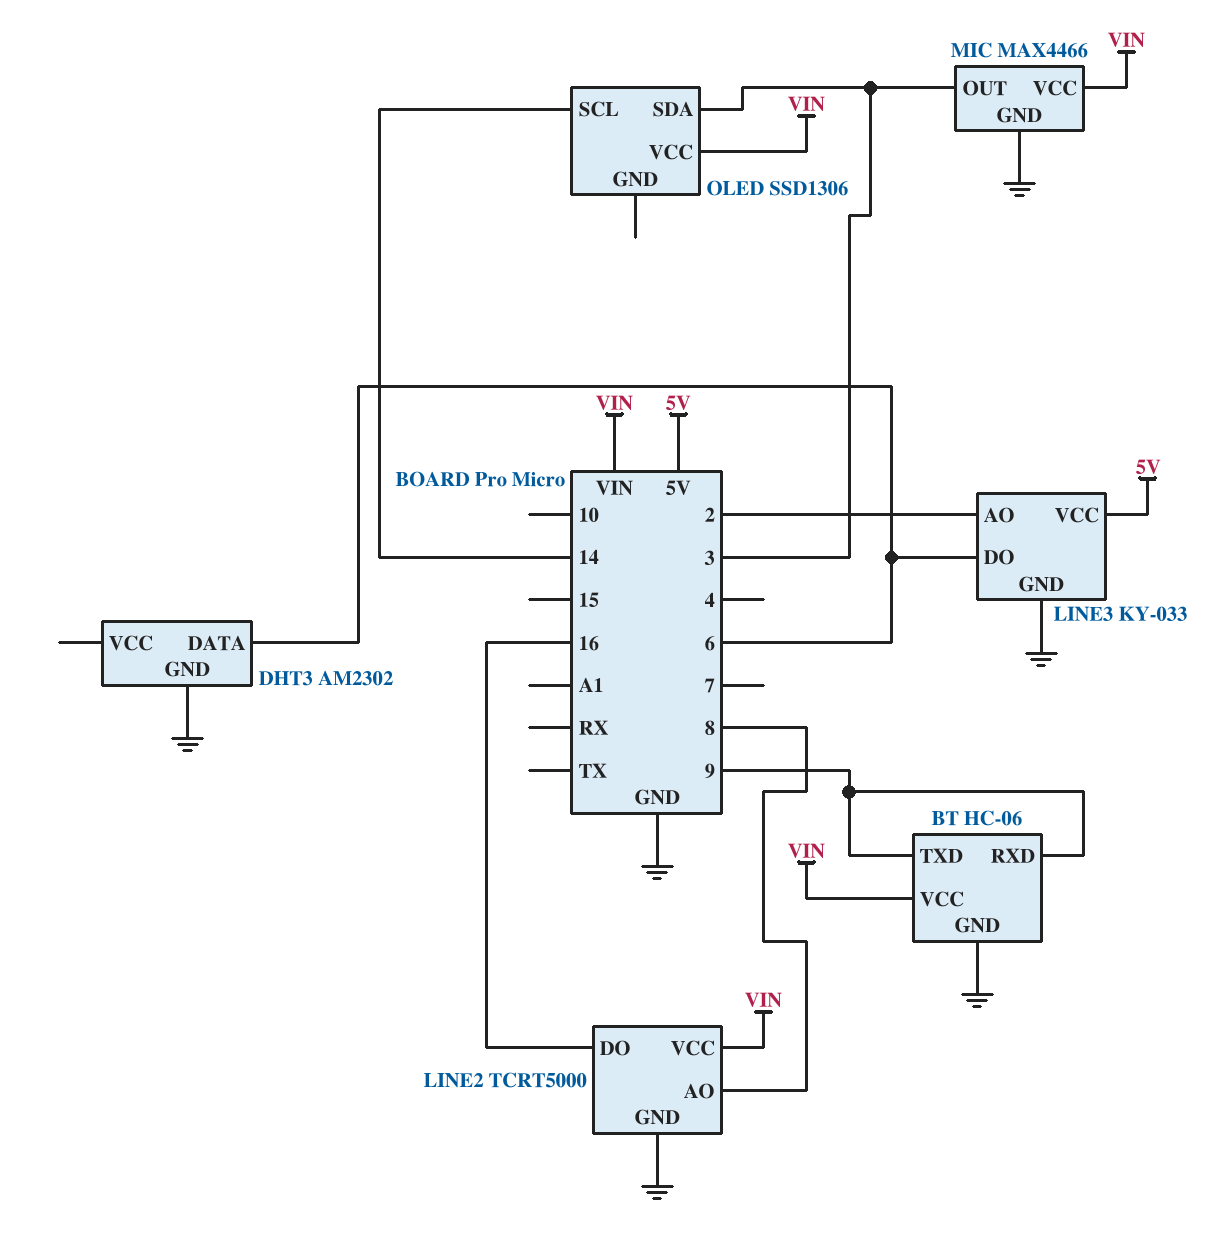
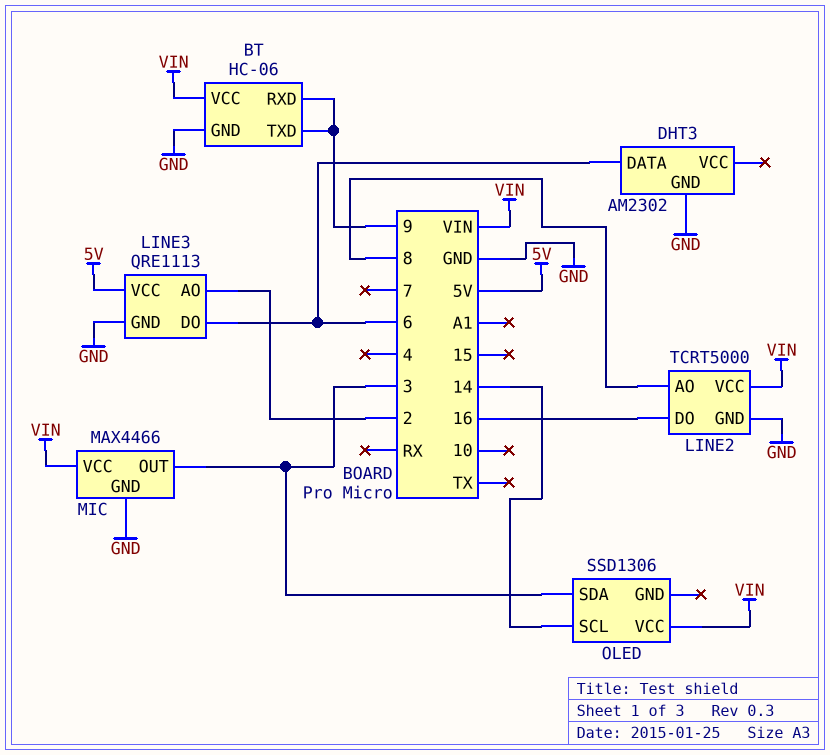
LINE3: KY-033 -> QRE1113

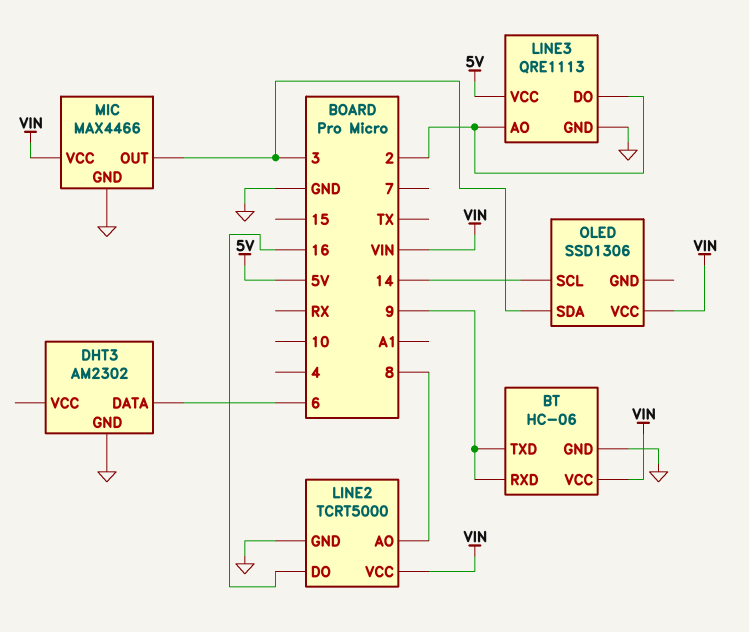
LINE3 pin DO: 6 -> 2

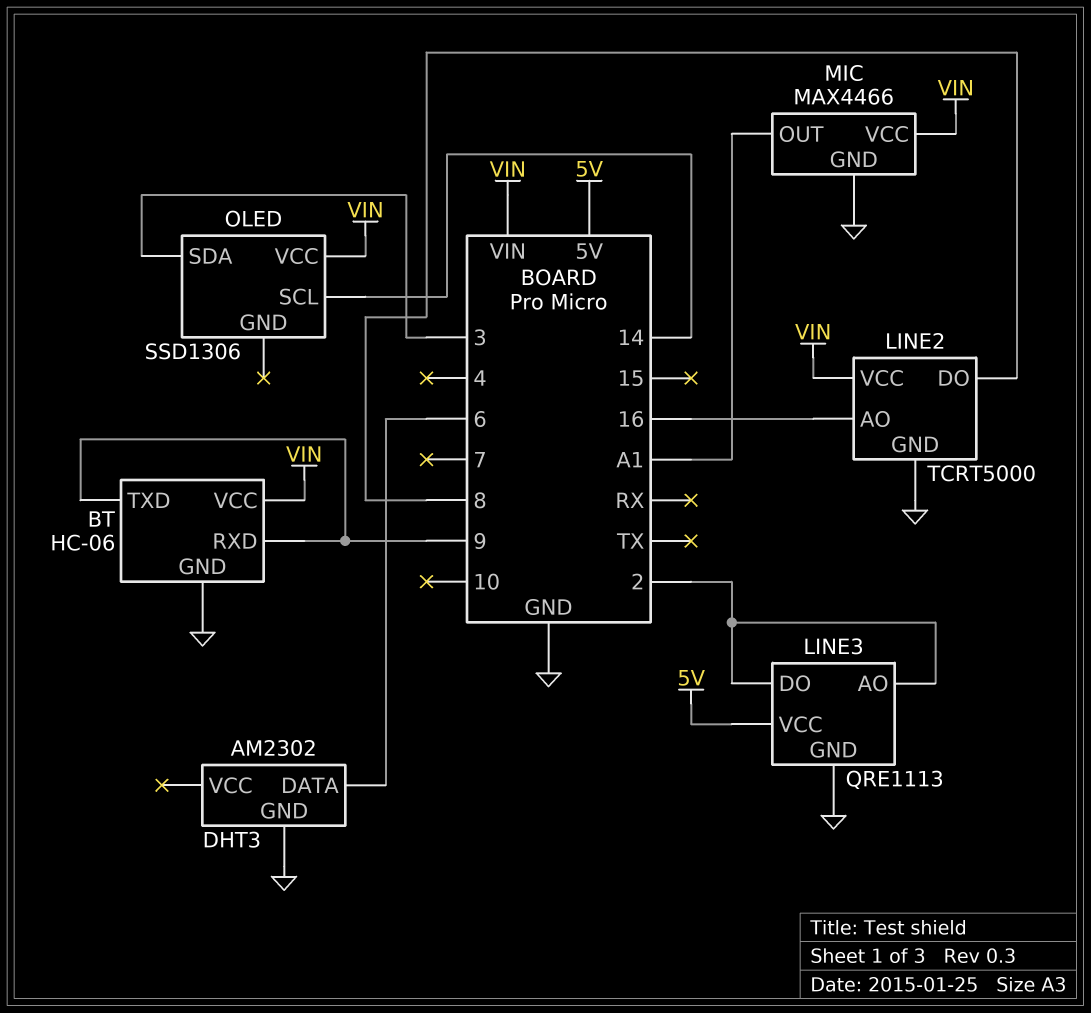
LINE2 pin AO: 8 -> 16
LINE2 pin DO: 16 -> 8
MIC pin OUT: 3 -> A1

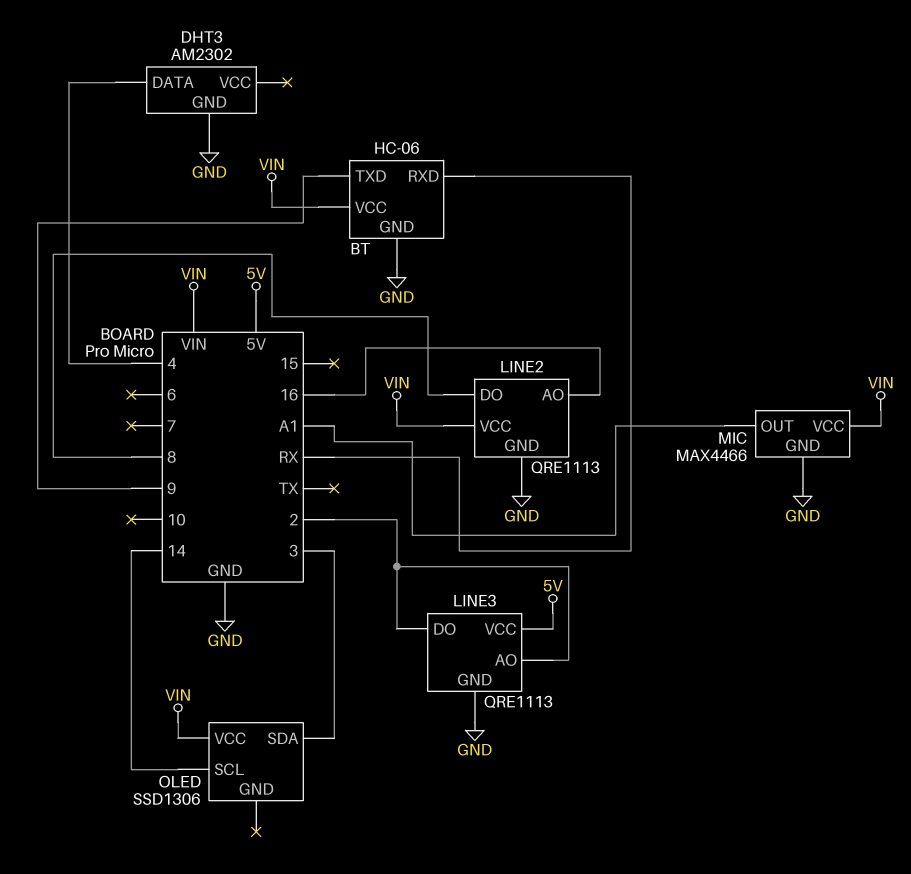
BT pin RXD: 9 -> RX
DHT3 pin DATA: 6 -> 4
LINE2: TCRT5000 -> QRE1113

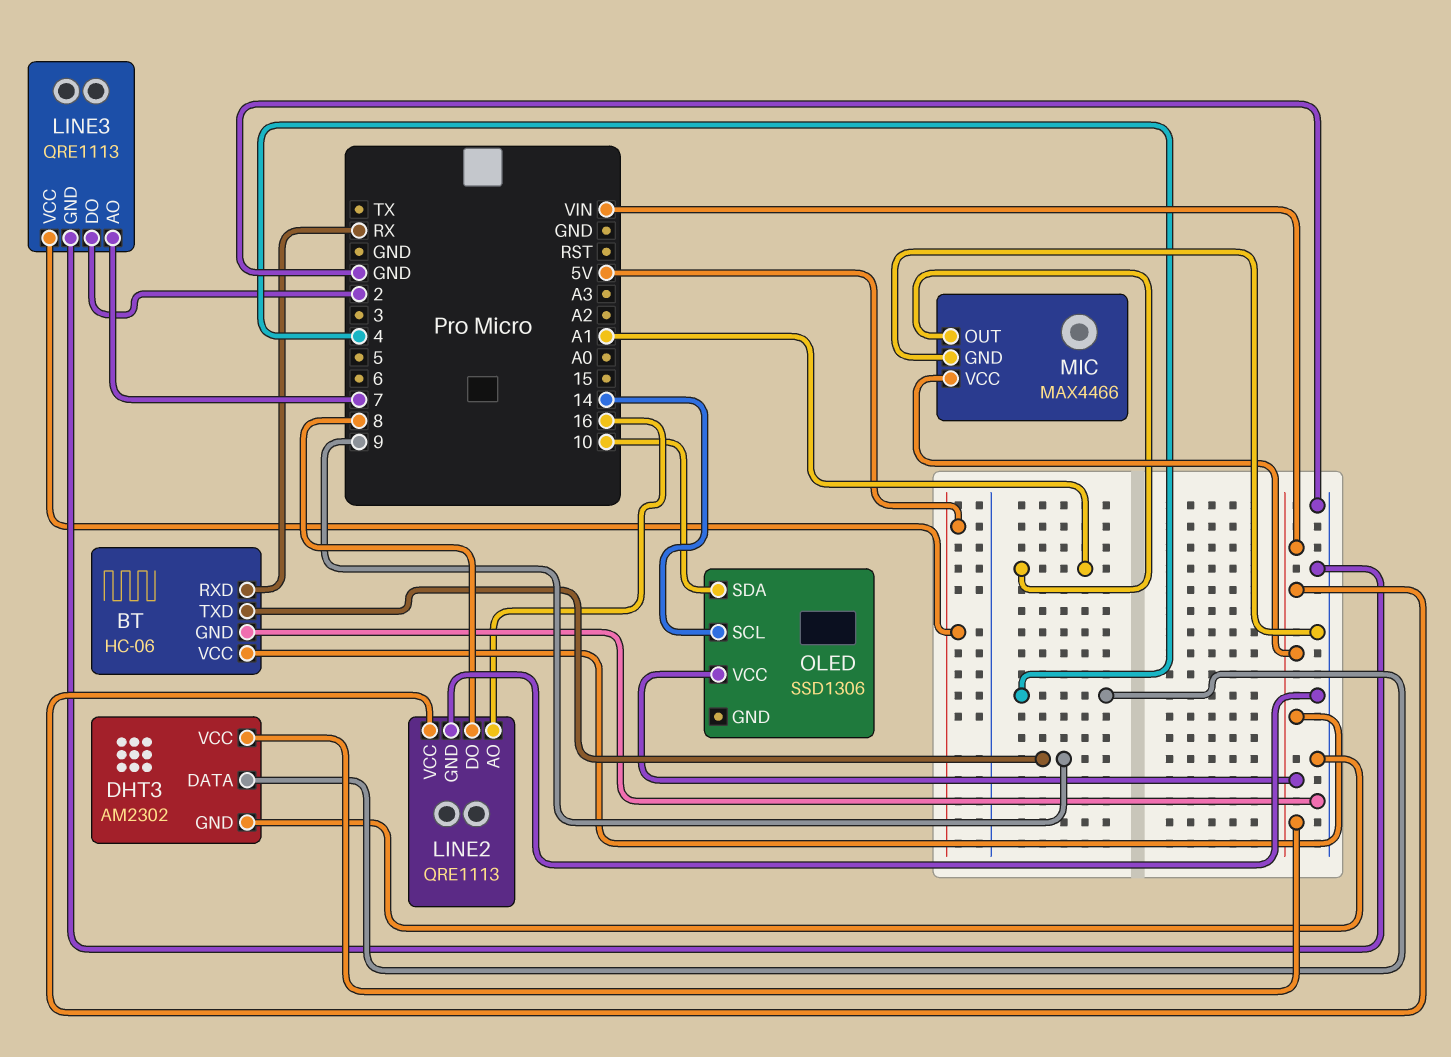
DHT3 pin VCC: none -> VIN
LINE3 pin AO: 2 -> 7
OLED pin SDA: 3 -> 10

